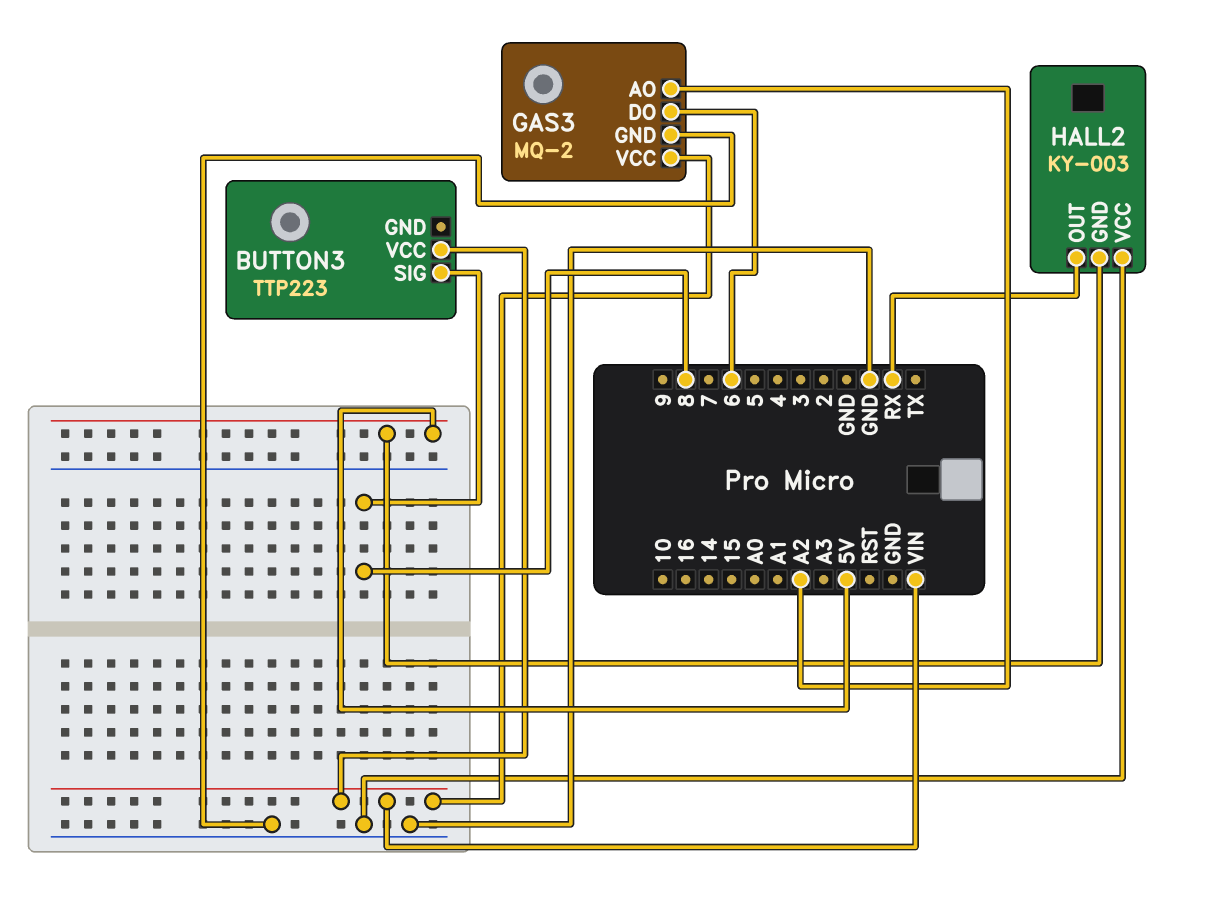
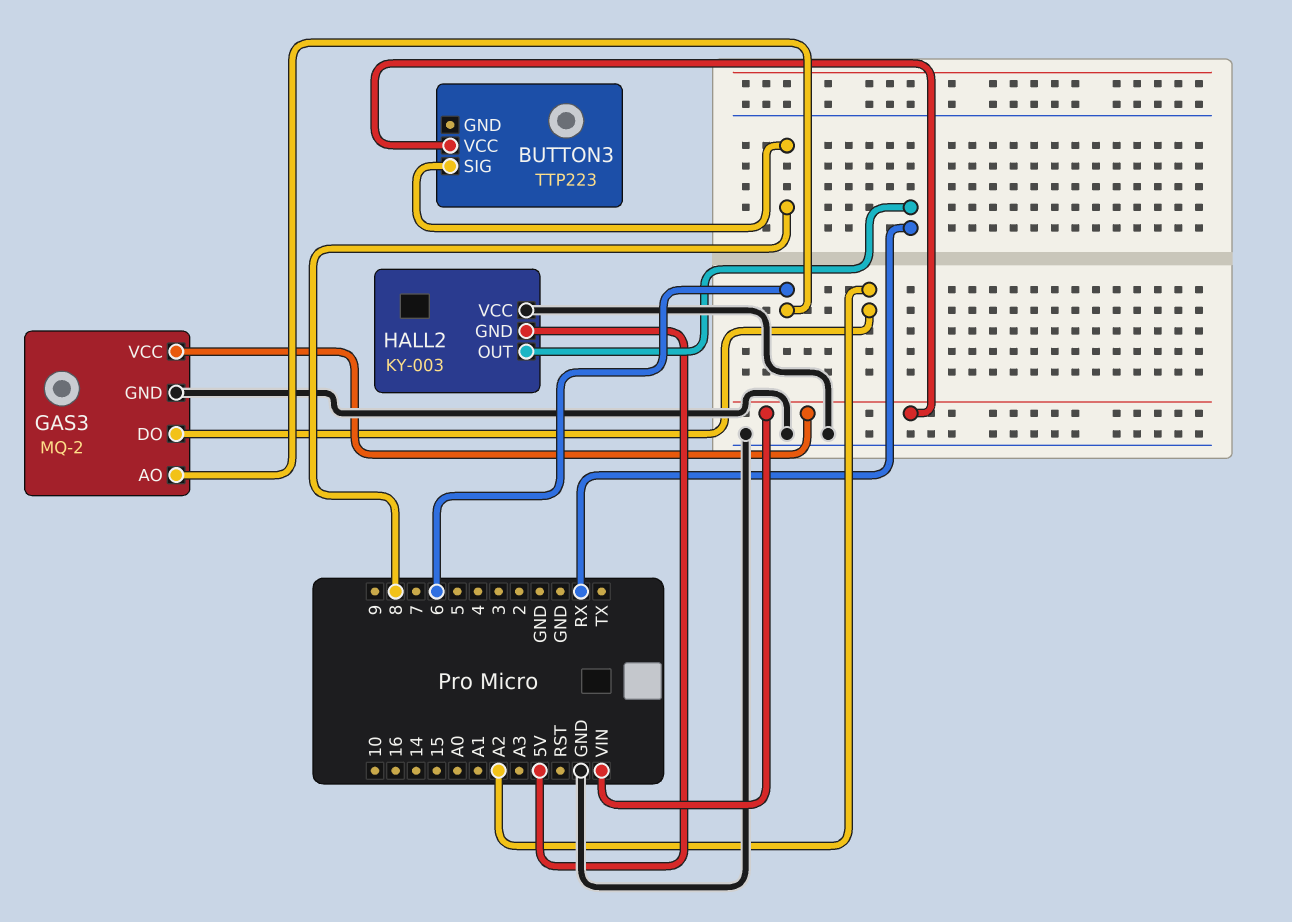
GAS3 pin AO: A2 -> 6
GAS3 pin DO: 6 -> A2

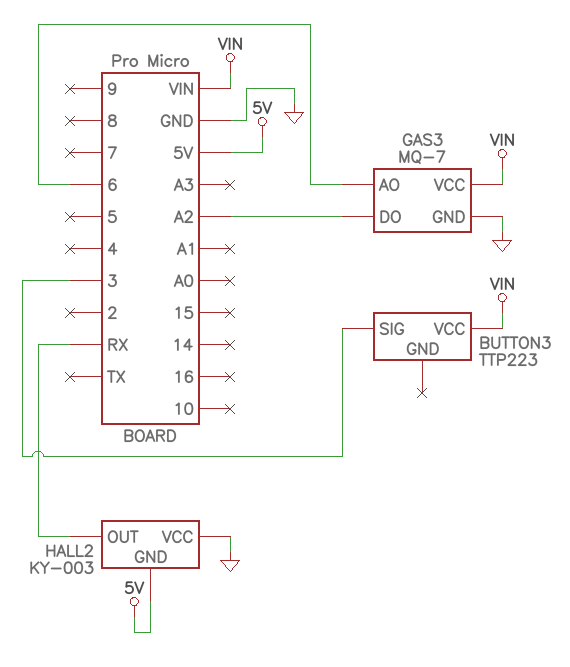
BUTTON3 pin SIG: 8 -> 3
GAS3: MQ-2 -> MQ-7

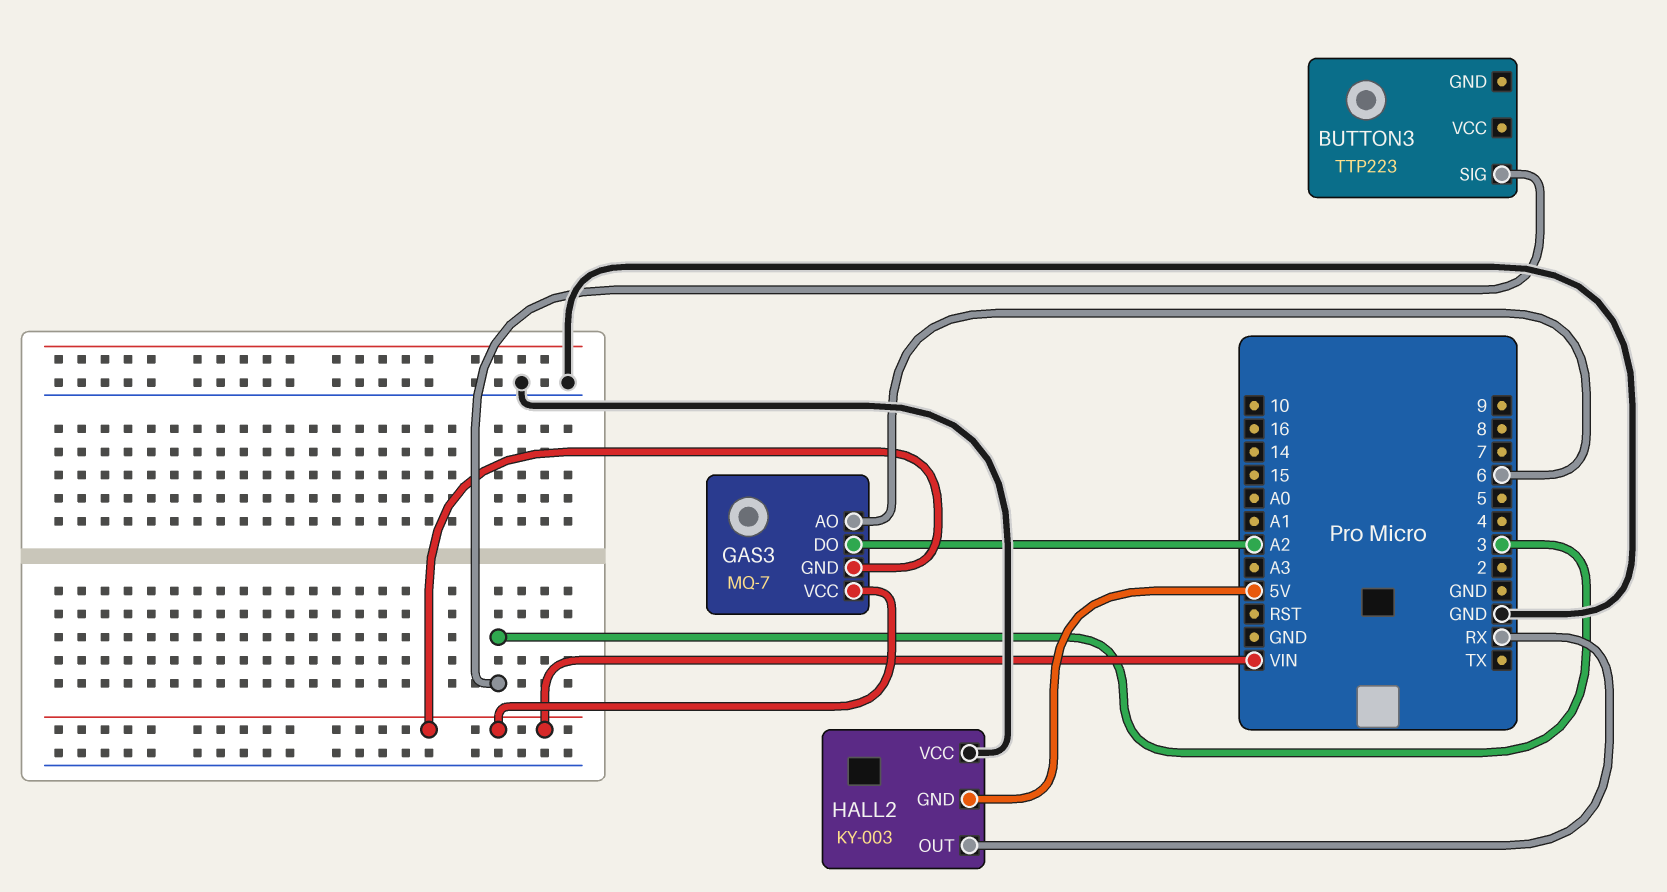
BUTTON3 pin VCC: VIN -> none
GAS3 pin GND: GND -> VIN

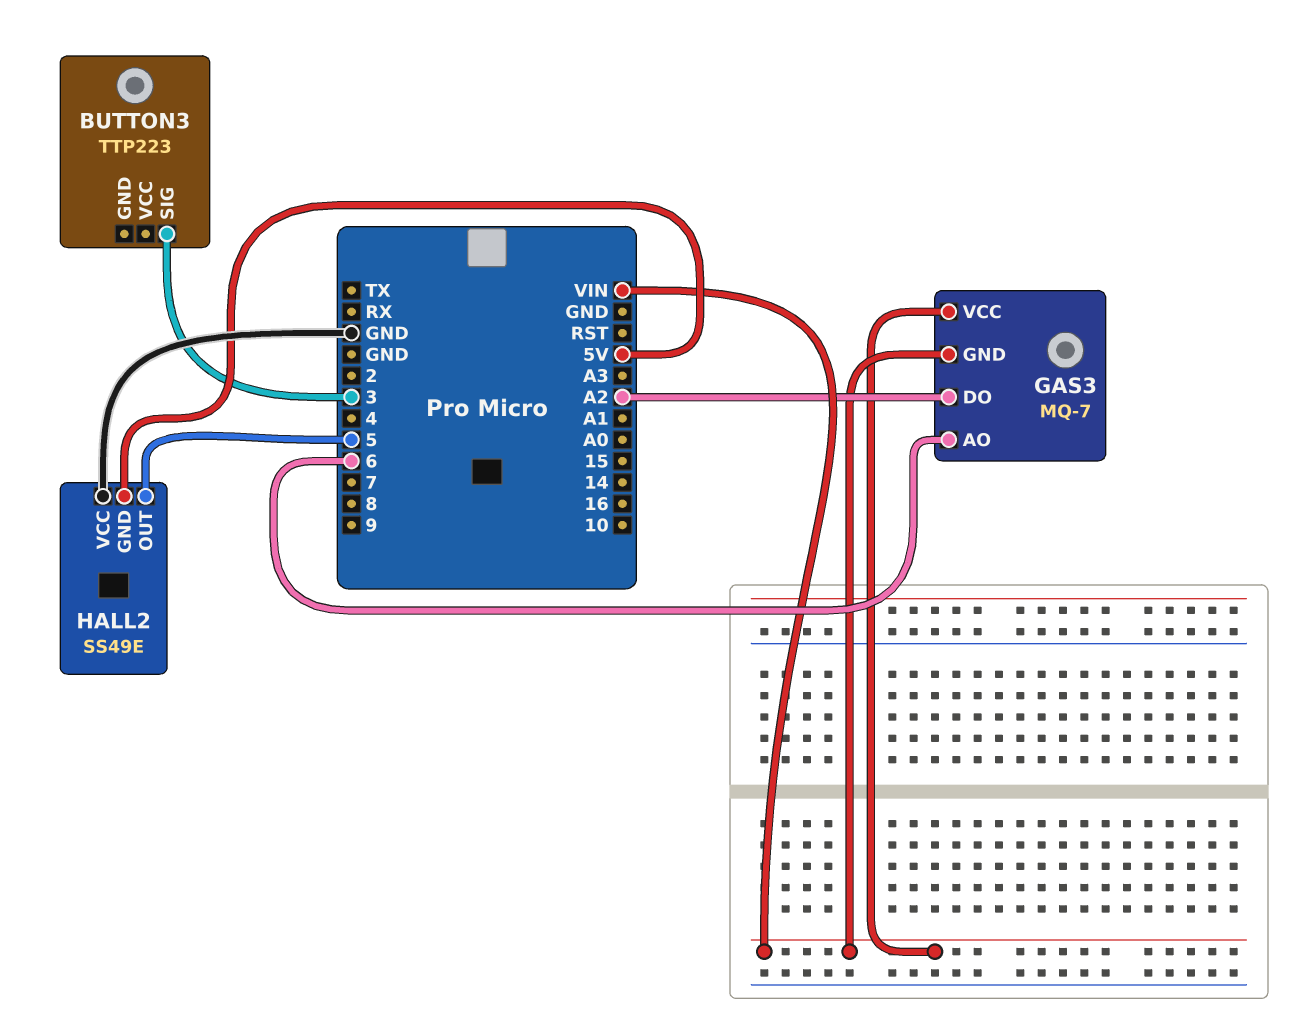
HALL2: KY-003 -> SS49E
HALL2 pin OUT: RX -> 5

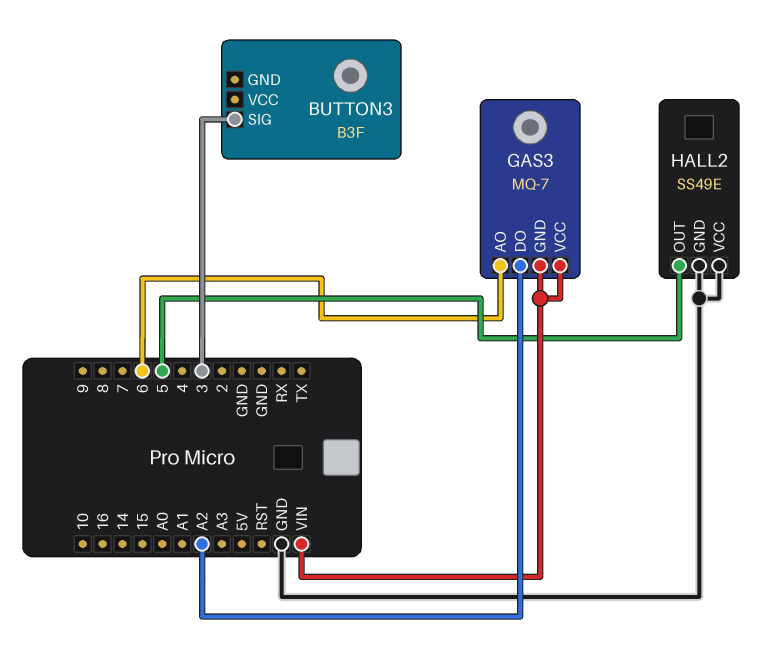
BUTTON3: TTP223 -> B3F
HALL2 pin GND: 5V -> GND

